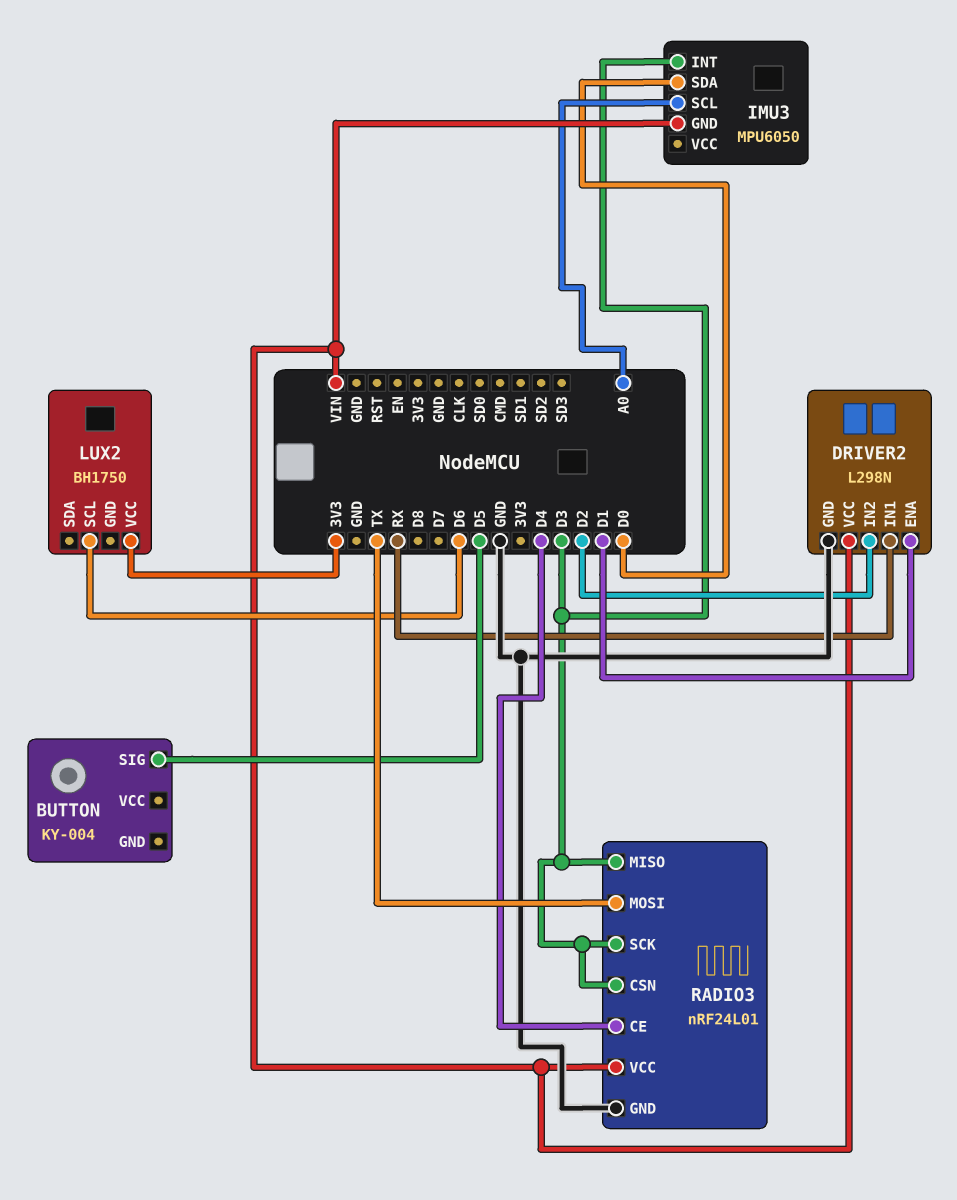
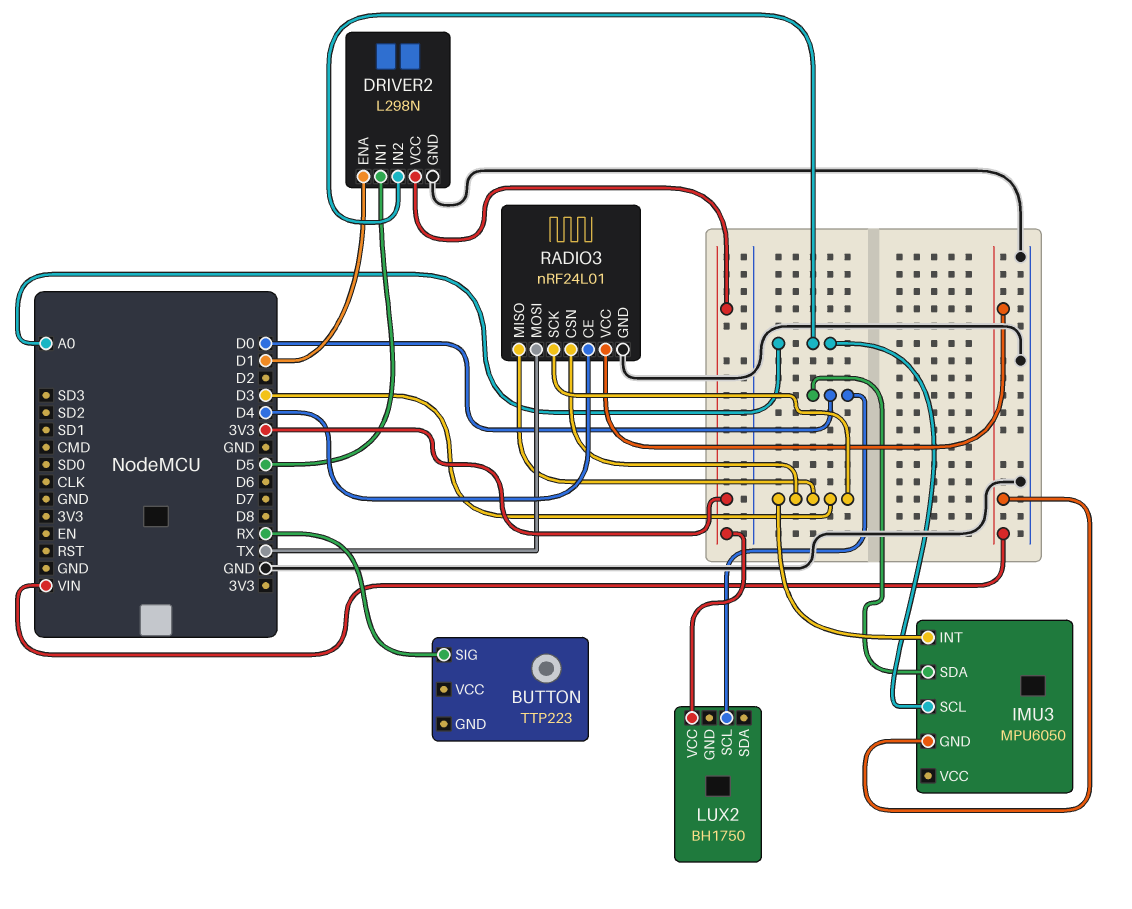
BUTTON: KY-004 -> TTP223
BUTTON pin SIG: D5 -> RX
DRIVER2 pin IN1: RX -> D5
DRIVER2 pin IN2: D2 -> A0
DRIVER2 pin VCC: VIN -> 3V3
LUX2 pin SCL: D6 -> D0

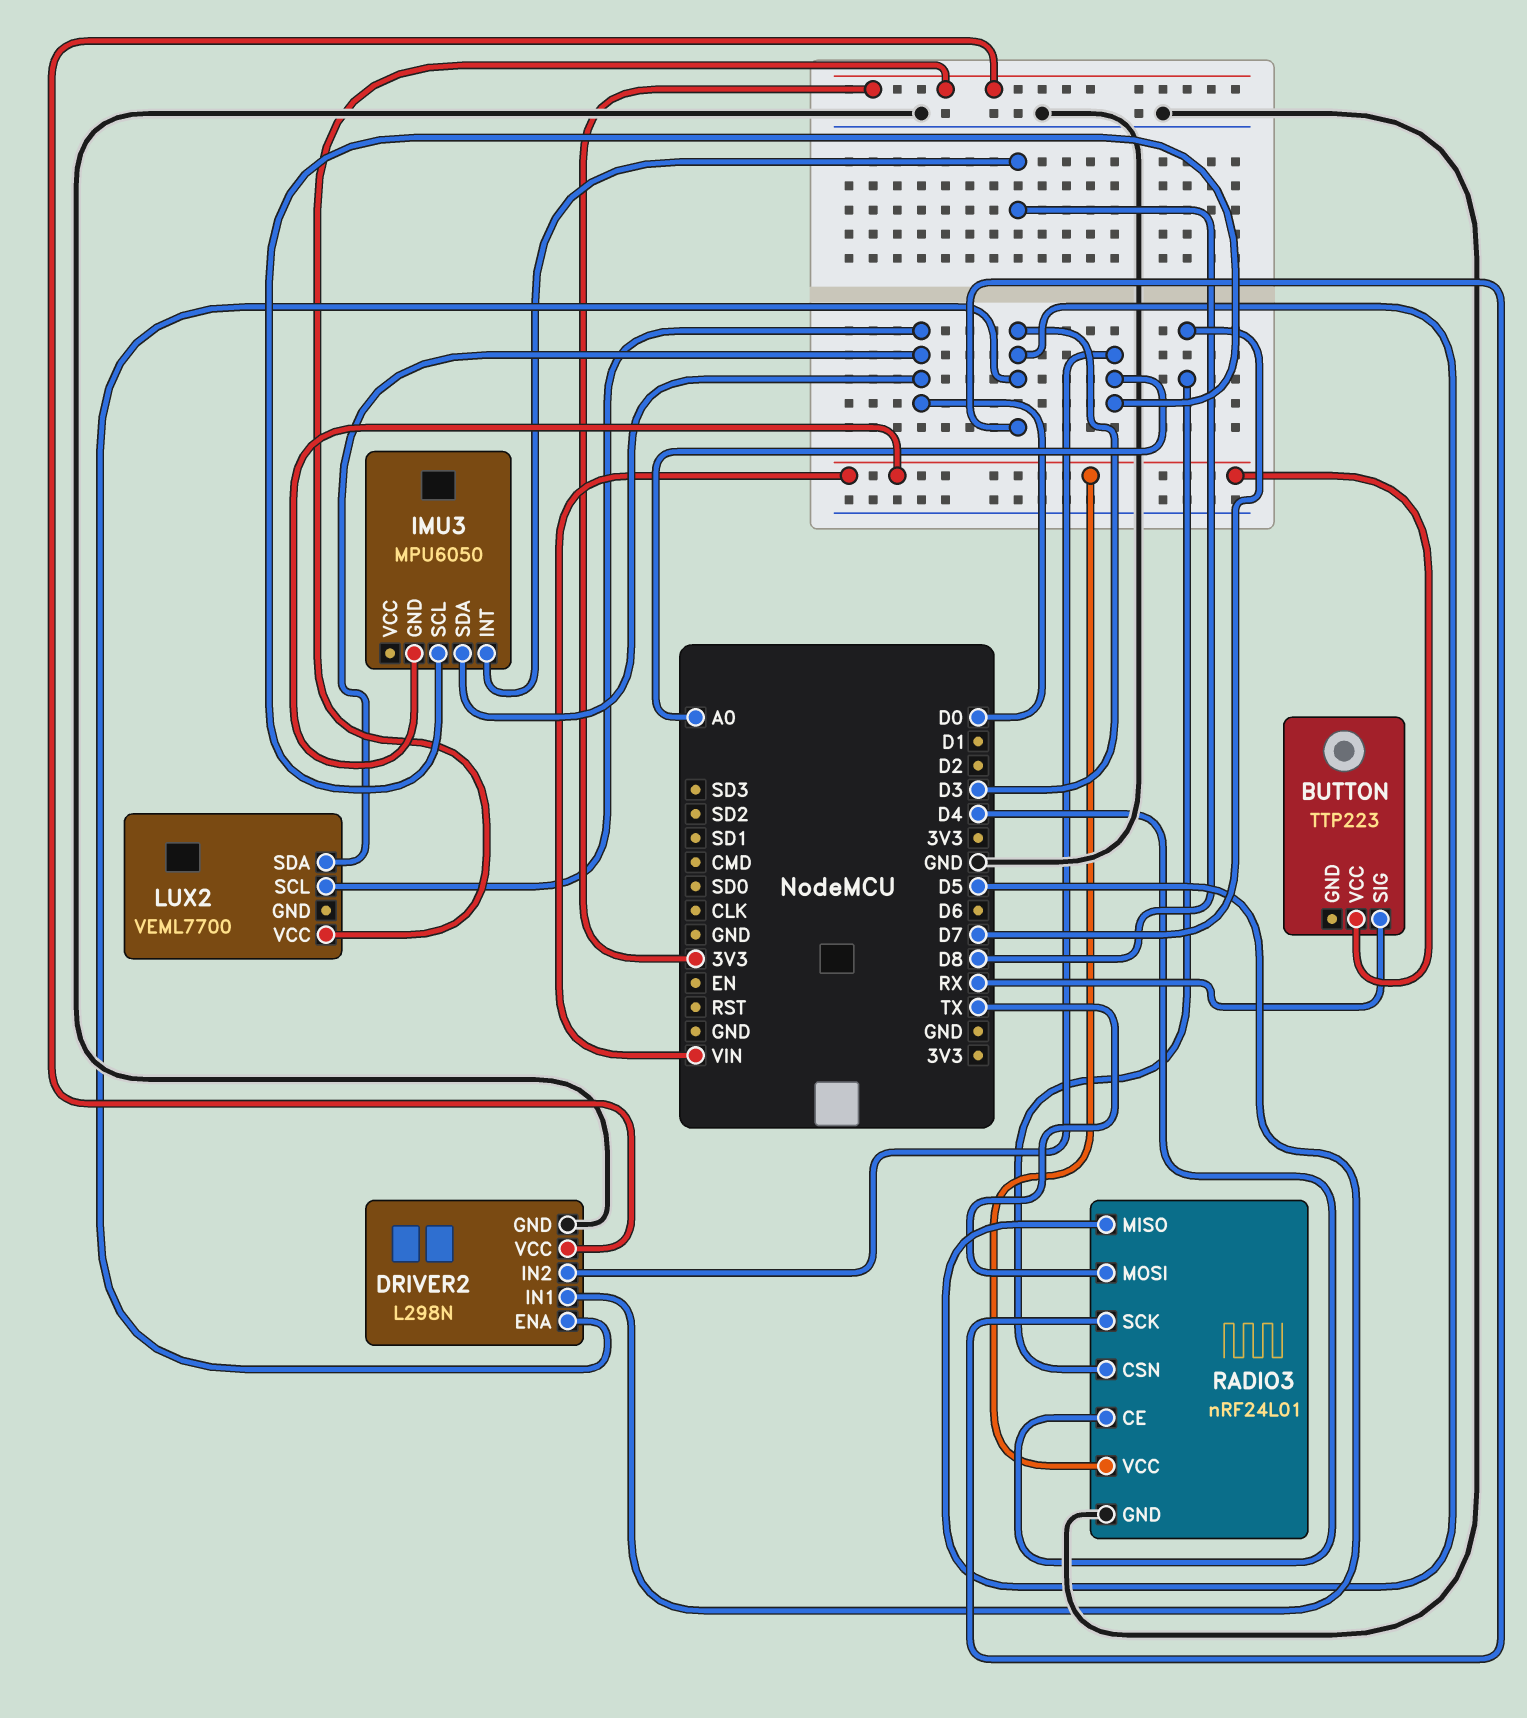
BUTTON pin VCC: none -> VIN
DRIVER2 pin ENA: D1 -> D3
IMU3 pin INT: D3 -> D8
LUX2: BH1750 -> VEML7700
LUX2 pin SDA: none -> D0
RADIO3 pin CSN: D3 -> D7

